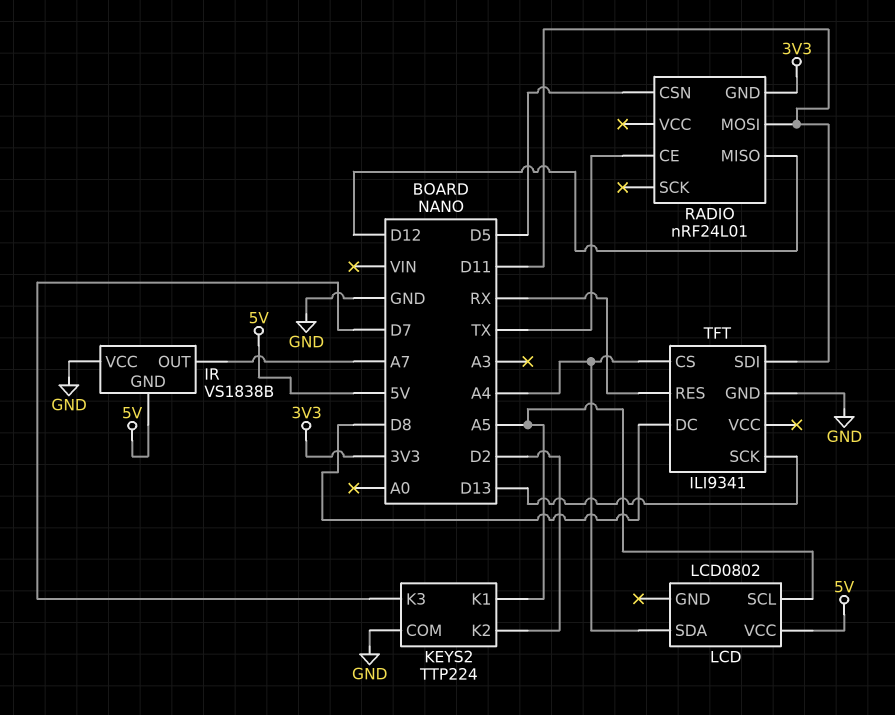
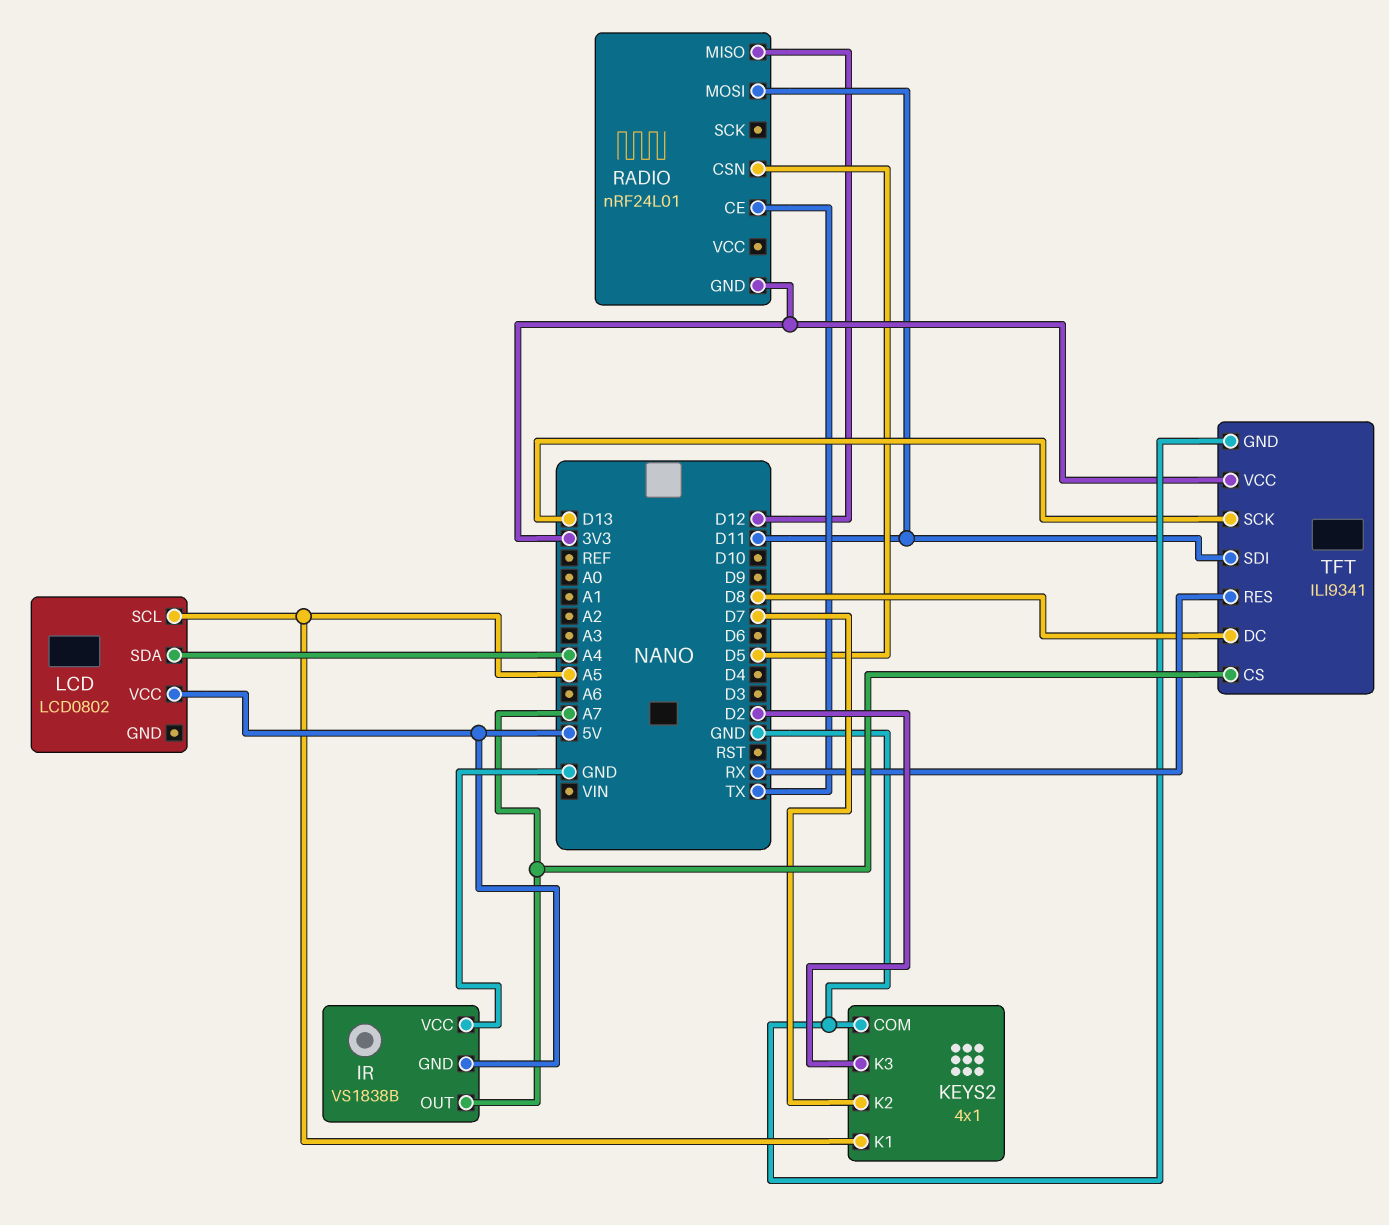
KEYS2: TTP224 -> 4x1
KEYS2 pin K2: D2 -> D7
KEYS2 pin K3: D7 -> D2
TFT pin CS: A4 -> A7
TFT pin VCC: none -> 3V3

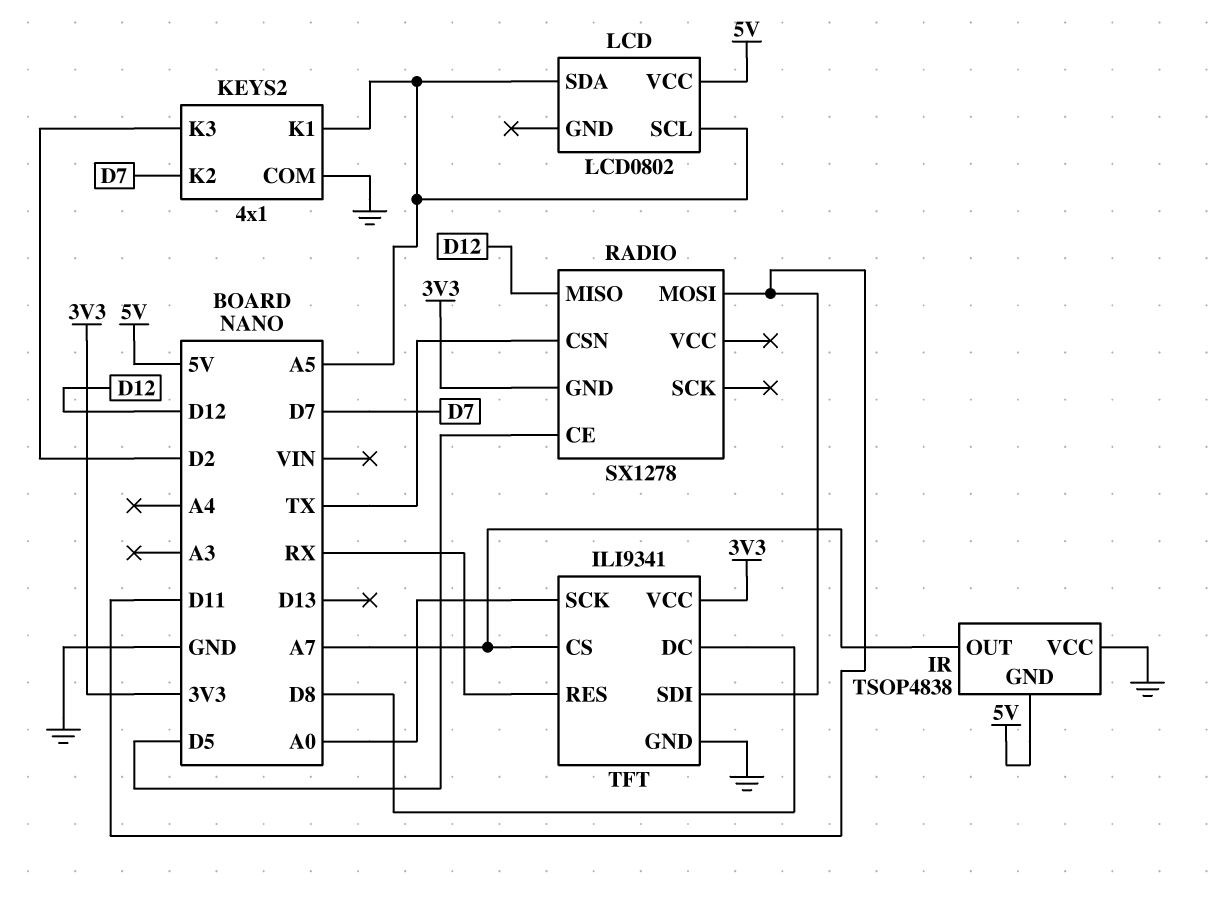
IR: VS1838B -> TSOP4838
LCD pin SDA: A4 -> A5
RADIO: nRF24L01 -> SX1278
RADIO pin CE: TX -> D5
RADIO pin CSN: D5 -> TX
TFT pin SCK: D13 -> A0

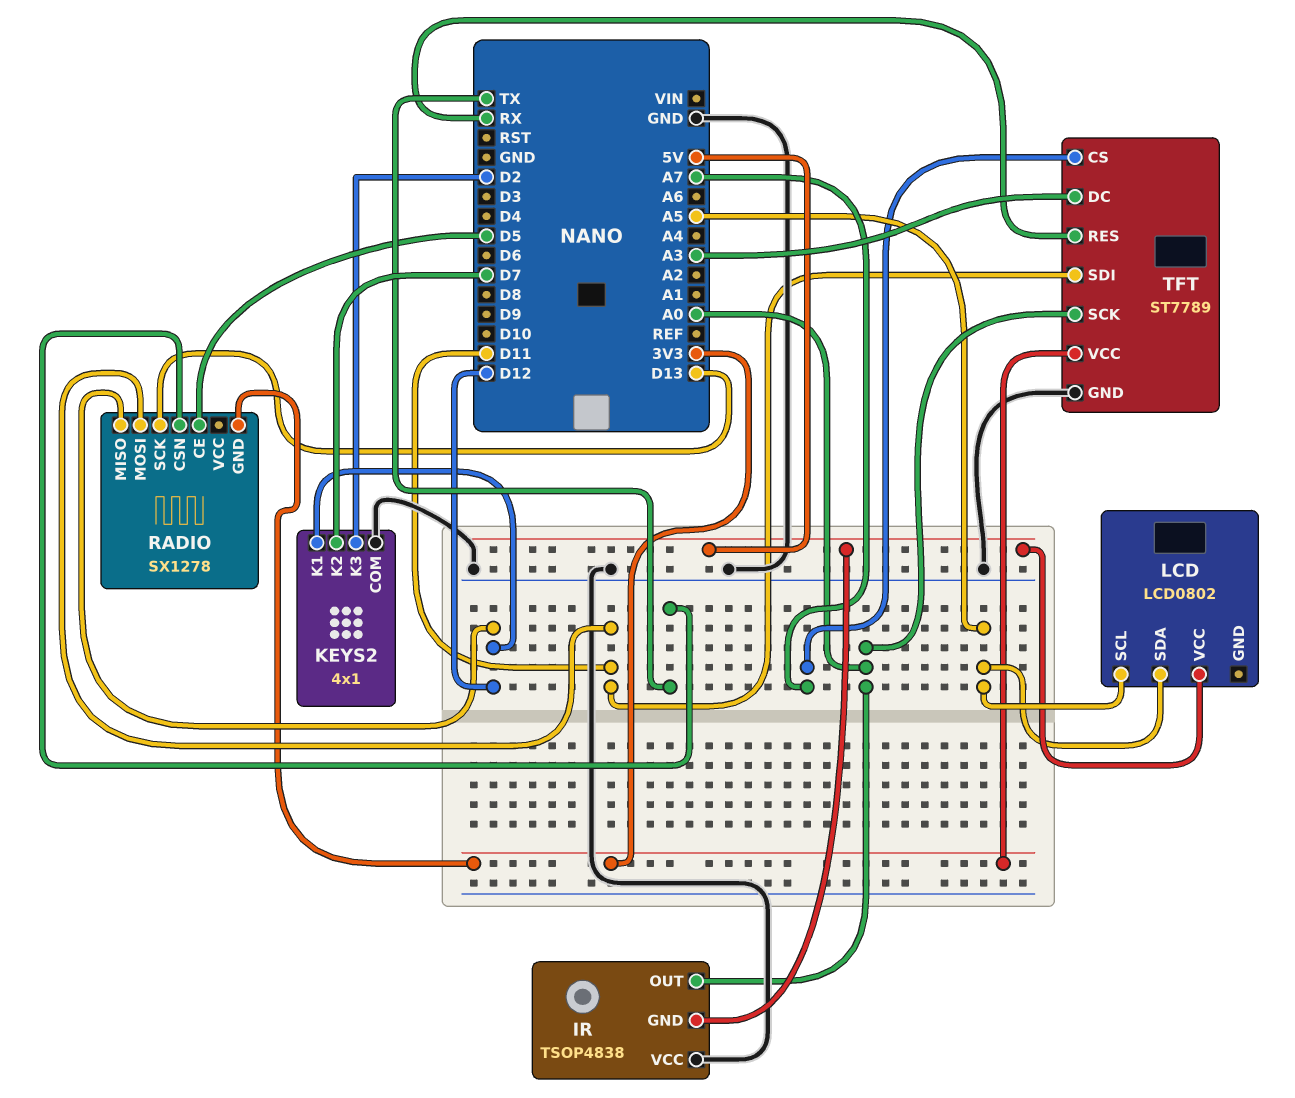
IR pin OUT: A7 -> A0
KEYS2 pin K1: A5 -> D12
RADIO pin SCK: none -> D13
TFT: ILI9341 -> ST7789
TFT pin DC: D8 -> A3

